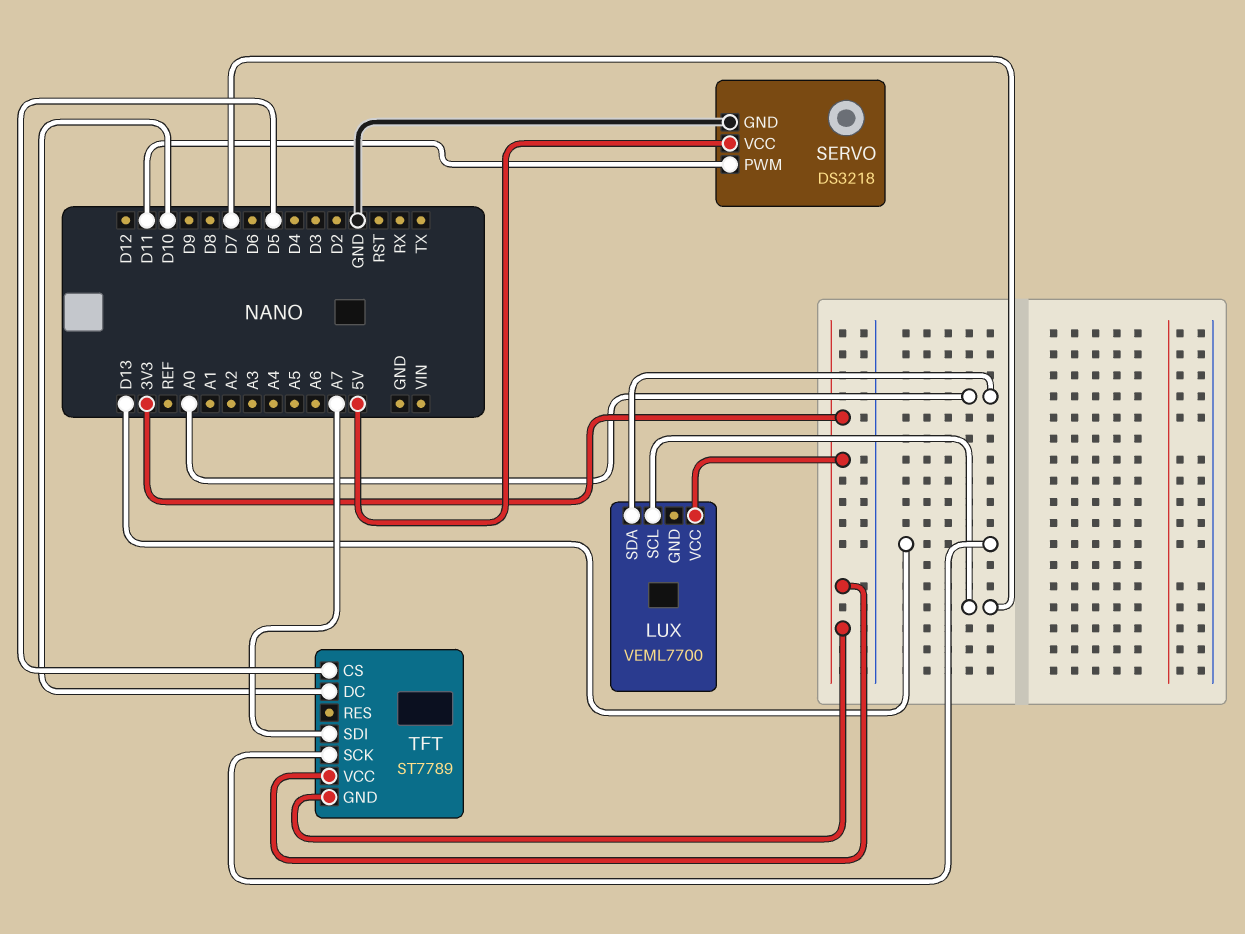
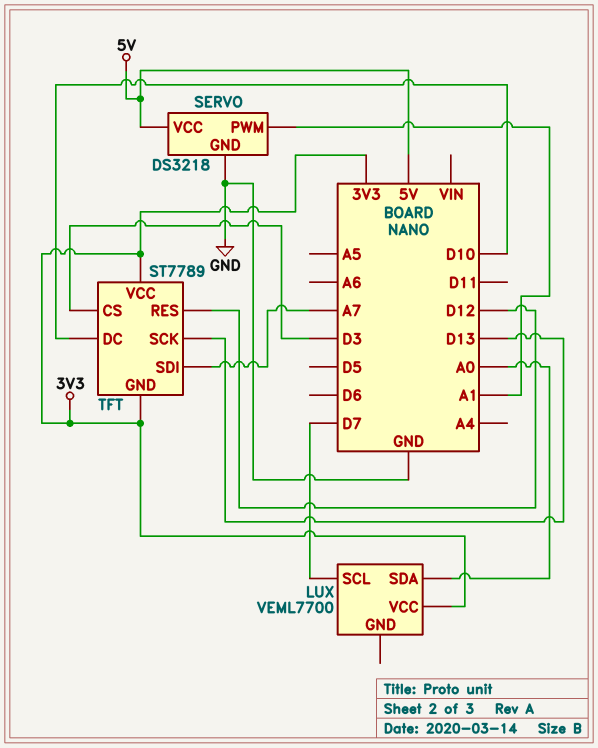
SERVO pin PWM: D11 -> A1
TFT pin CS: D5 -> D3
TFT pin RES: none -> D12

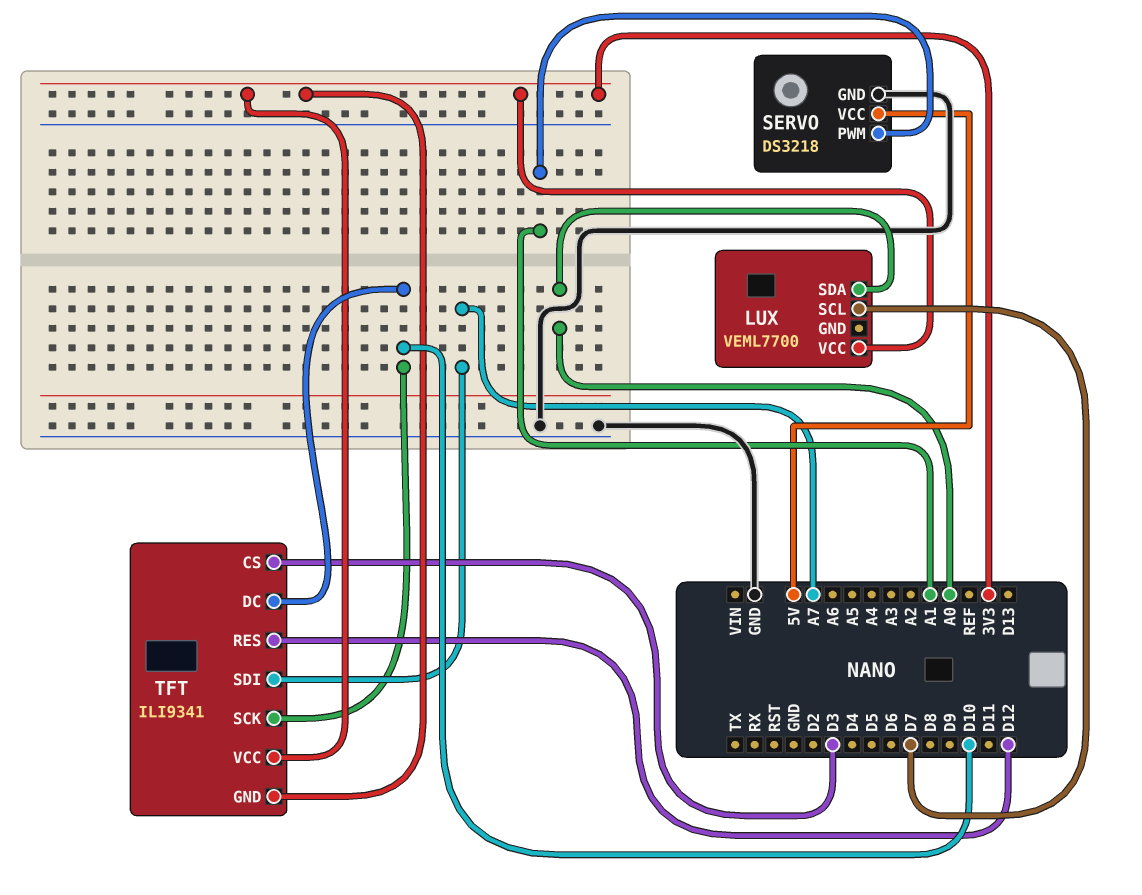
TFT: ST7789 -> ILI9341
TFT pin SCK: D13 -> D10

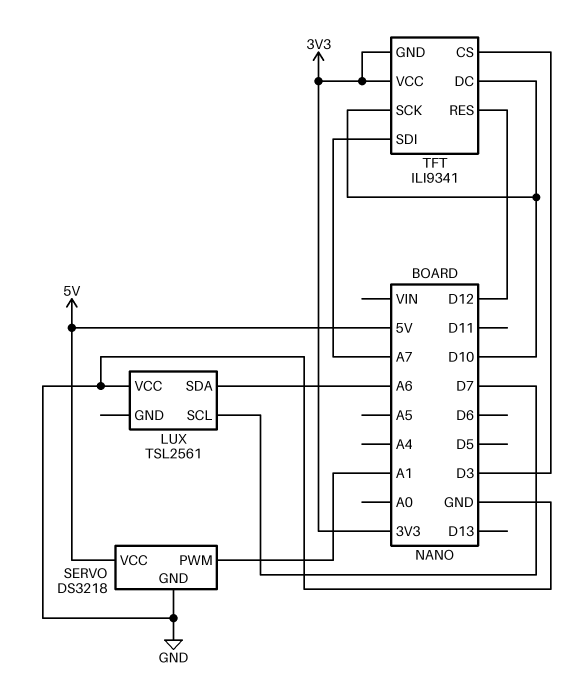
LUX: VEML7700 -> TSL2561
LUX pin SDA: A0 -> A6
LUX pin VCC: 3V3 -> GND

